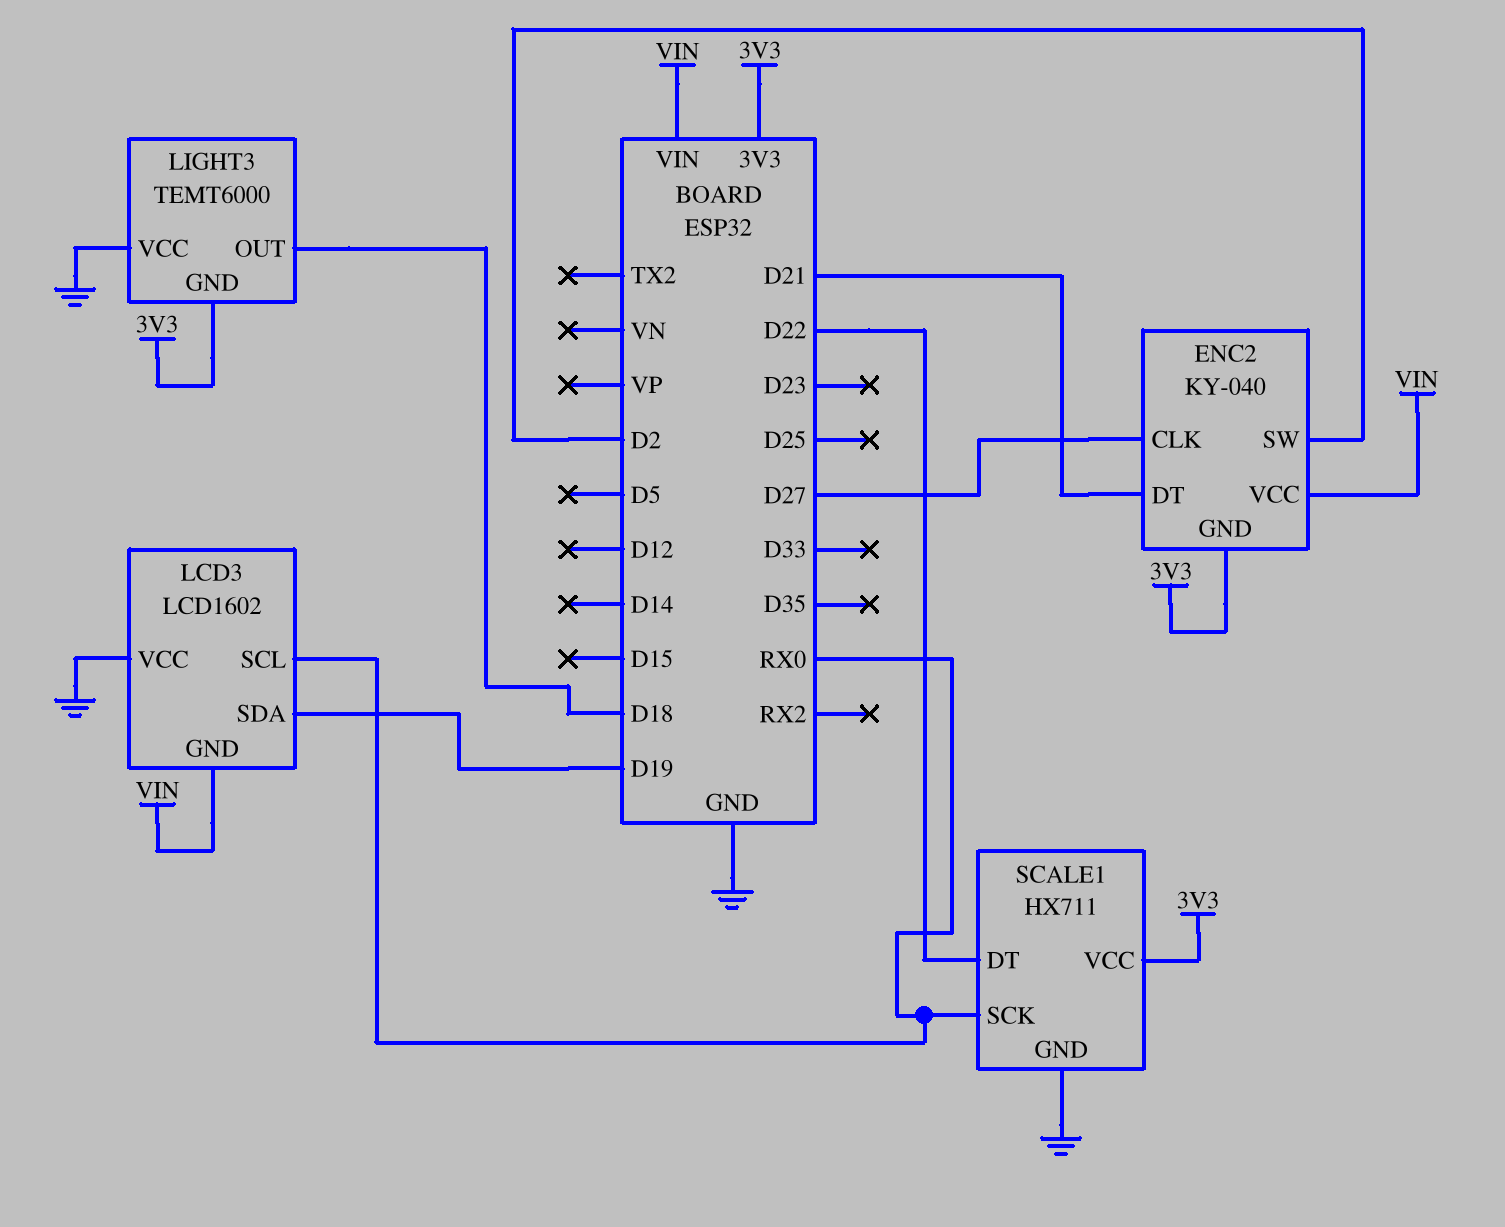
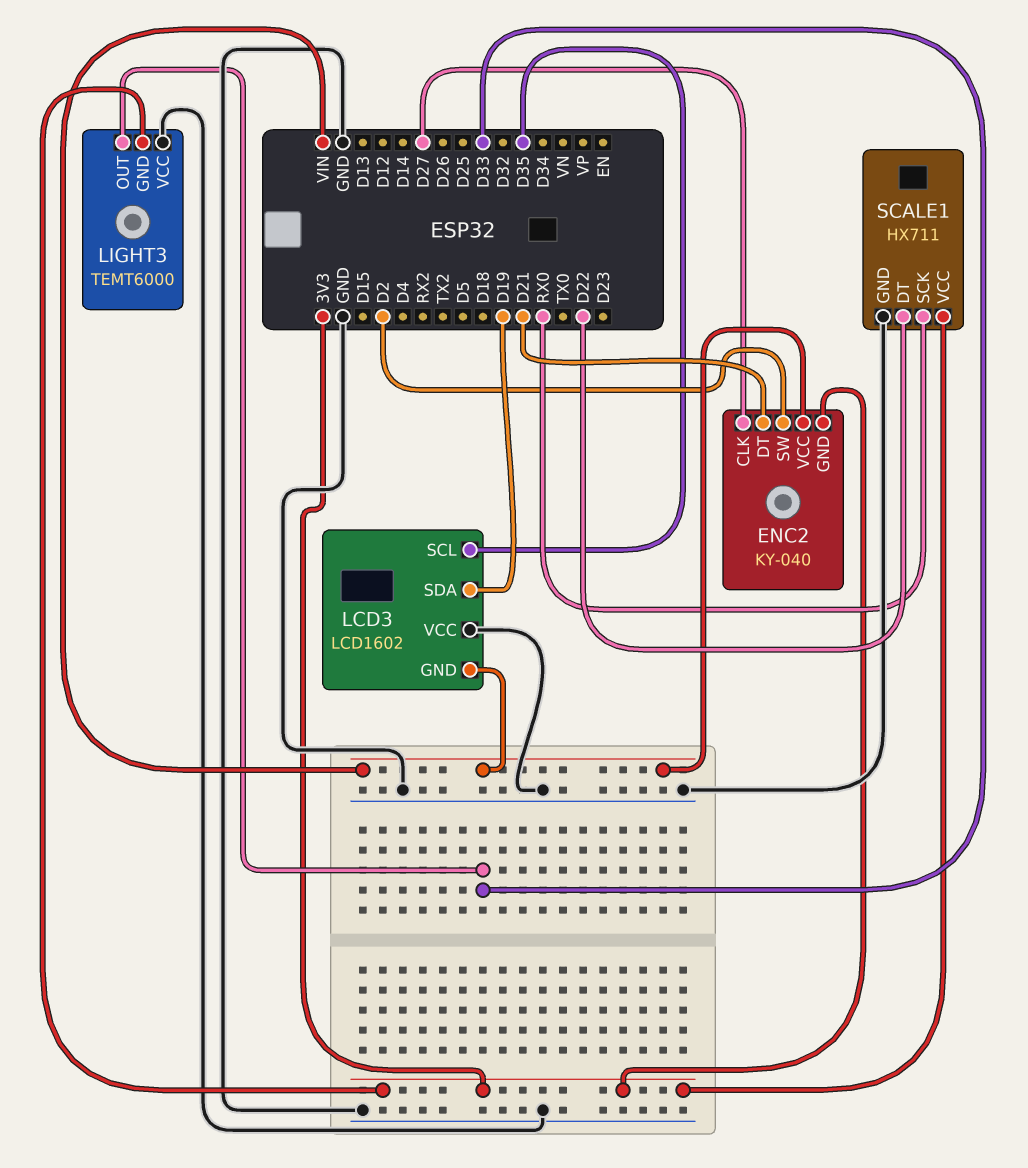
LCD3 pin SCL: RX0 -> D35
LIGHT3 pin OUT: D18 -> D33

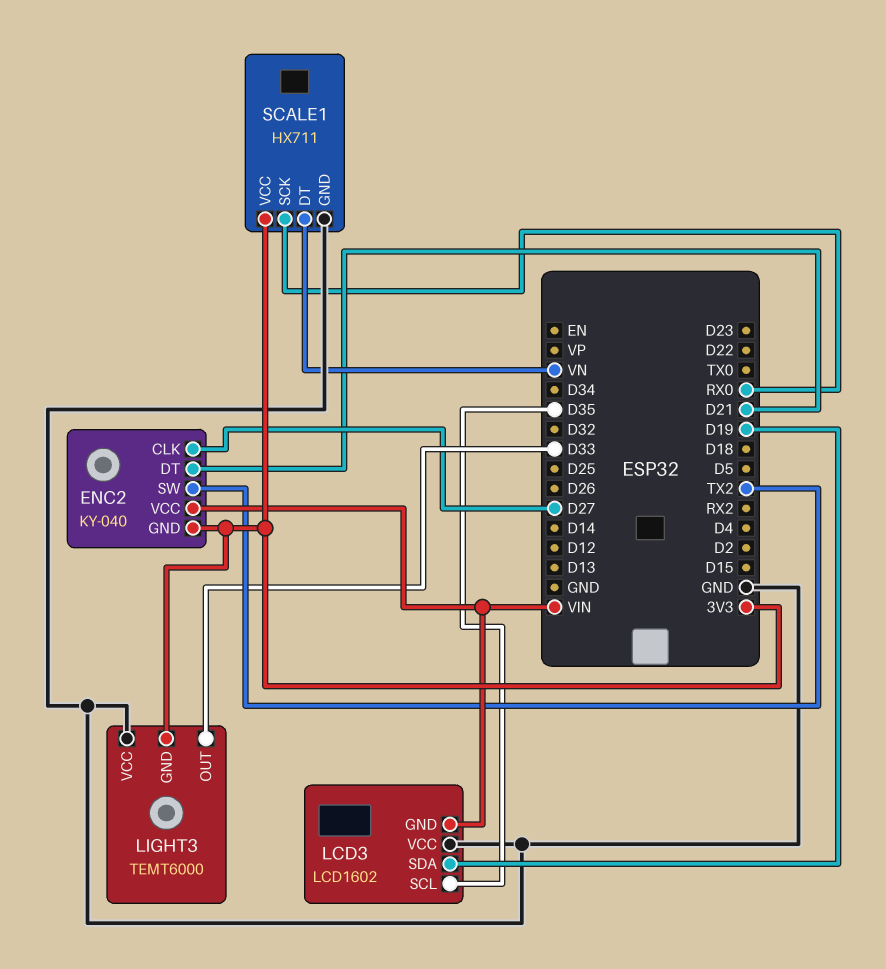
ENC2 pin SW: D2 -> TX2
SCALE1 pin DT: D22 -> VN

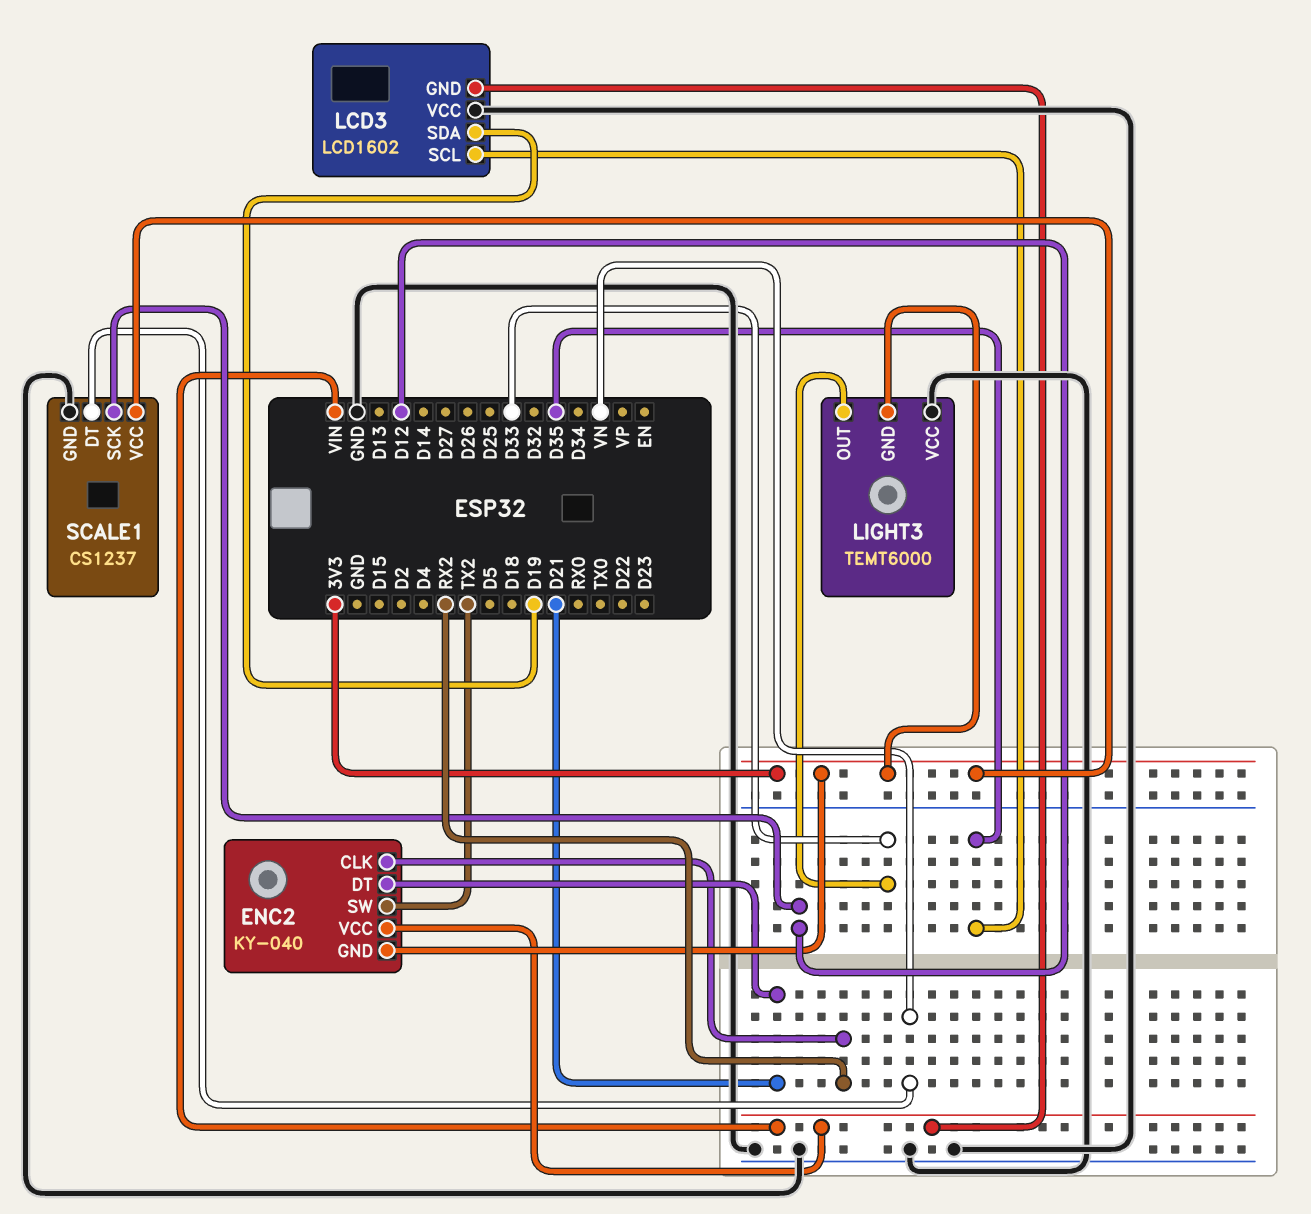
ENC2 pin CLK: D27 -> RX2
SCALE1: HX711 -> CS1237
SCALE1 pin SCK: RX0 -> D12

